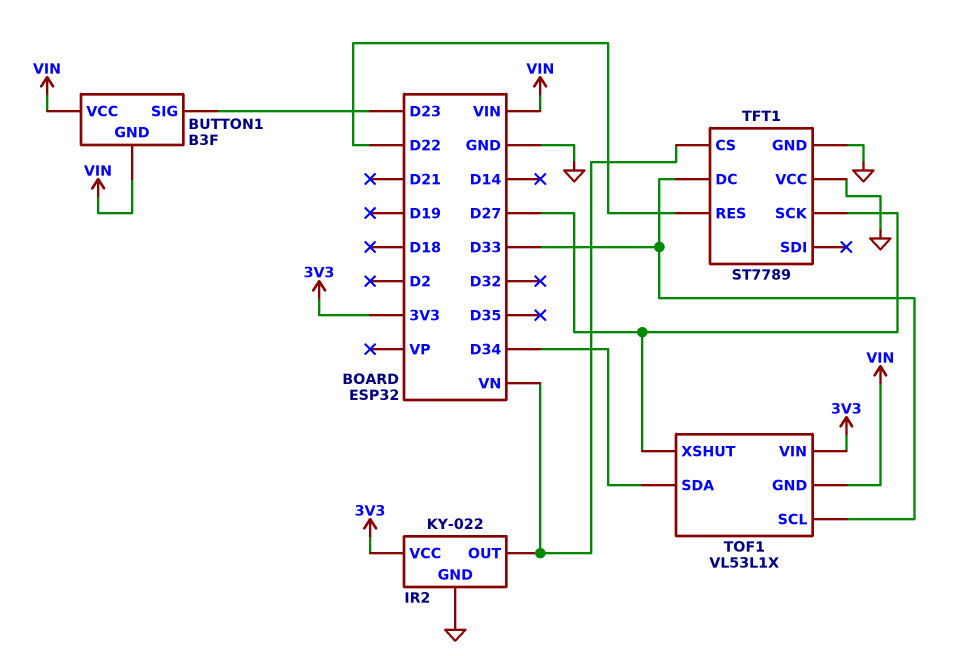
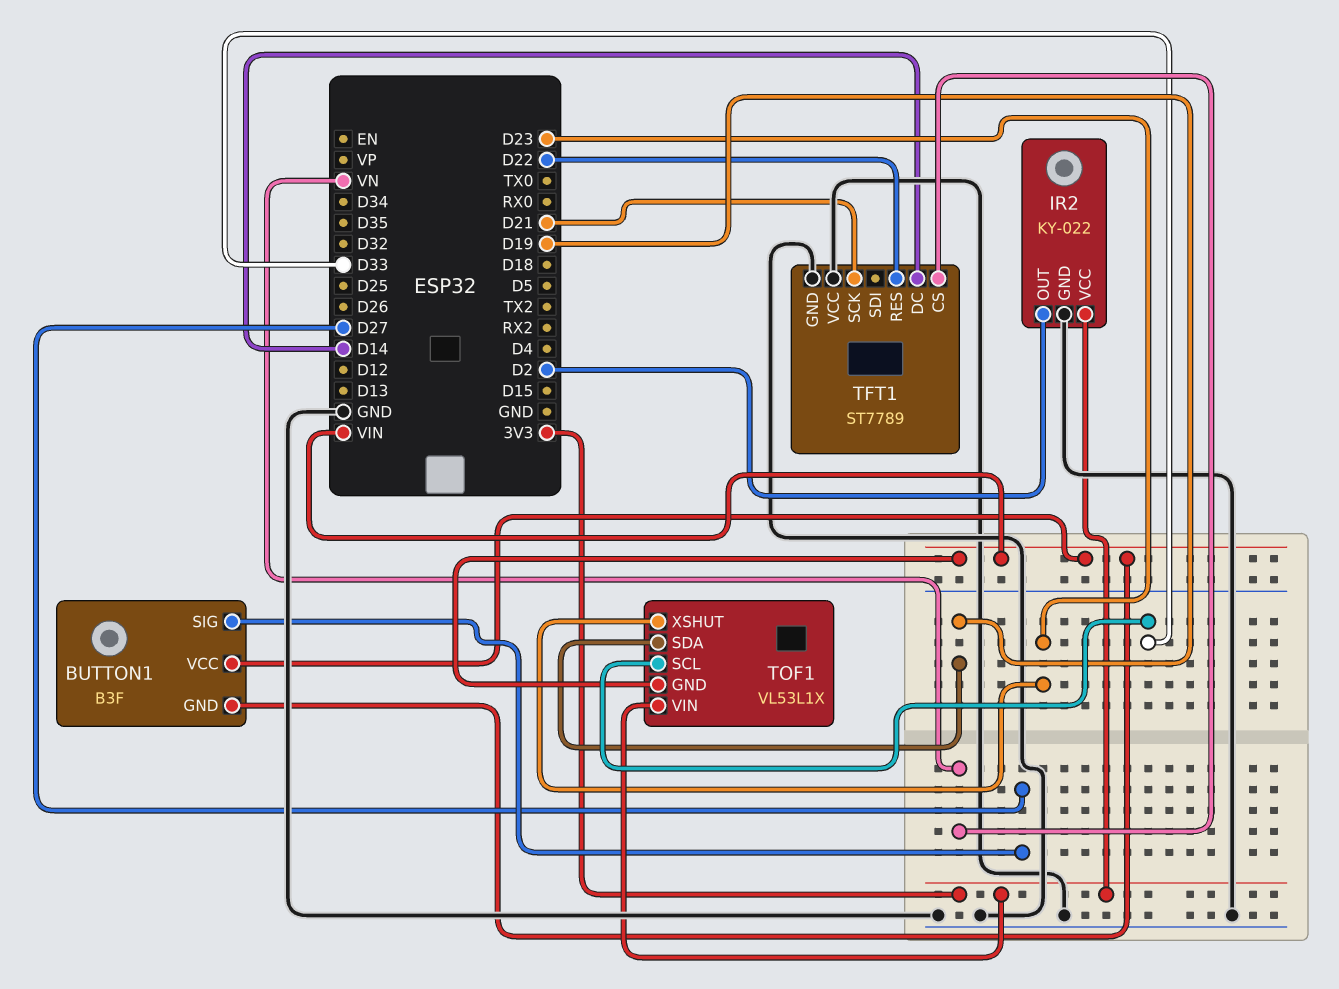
BUTTON1 pin SIG: D23 -> D27
IR2 pin OUT: VN -> D2
TFT1 pin DC: D33 -> D14
TFT1 pin SCK: D27 -> D21
TOF1 pin SDA: D34 -> D19
TOF1 pin XSHUT: D27 -> D23

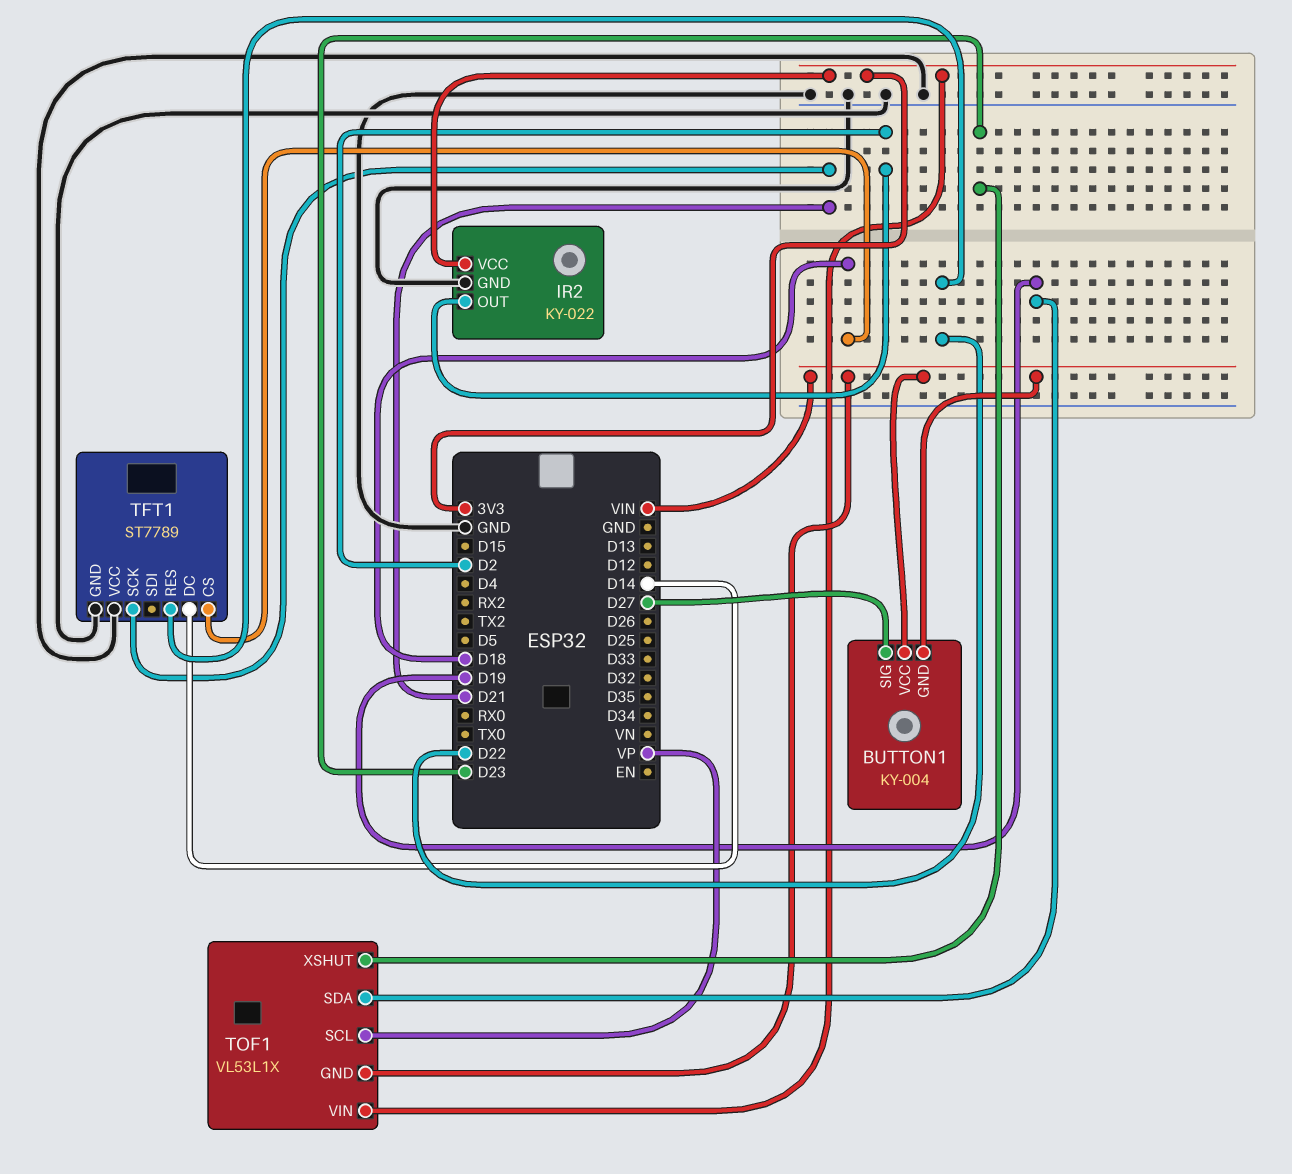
BUTTON1: B3F -> KY-004
TFT1 pin CS: VN -> D18
TOF1 pin SCL: D33 -> VP

